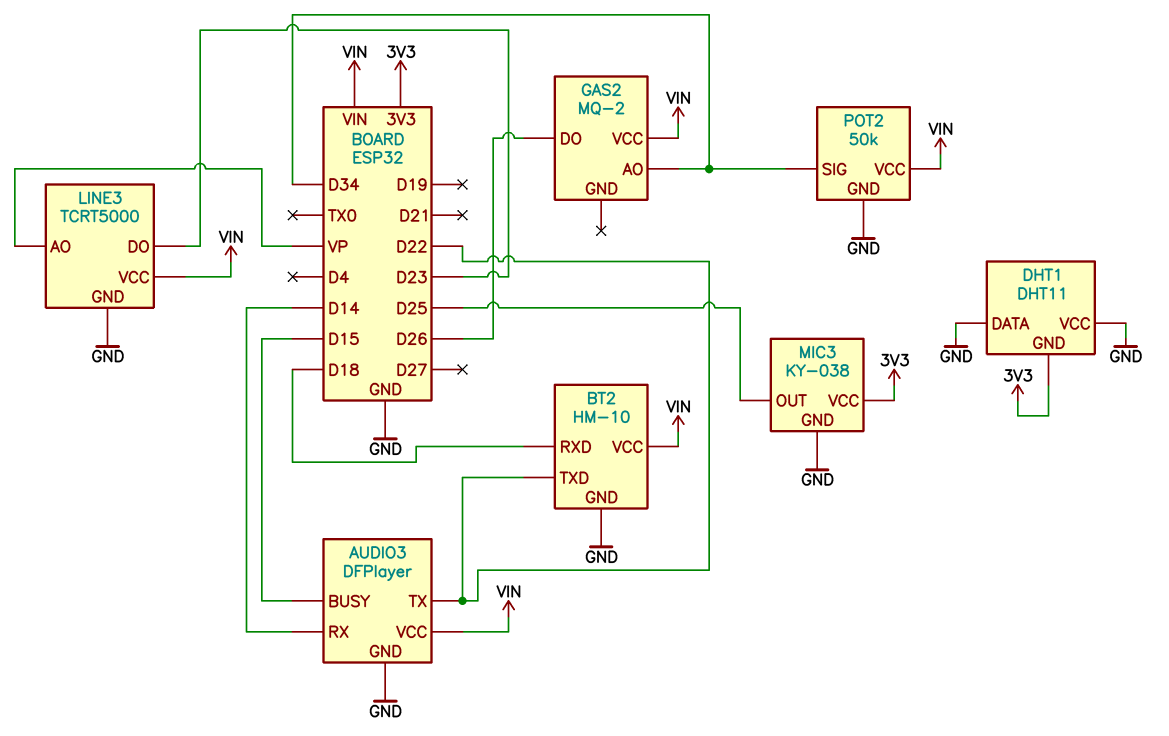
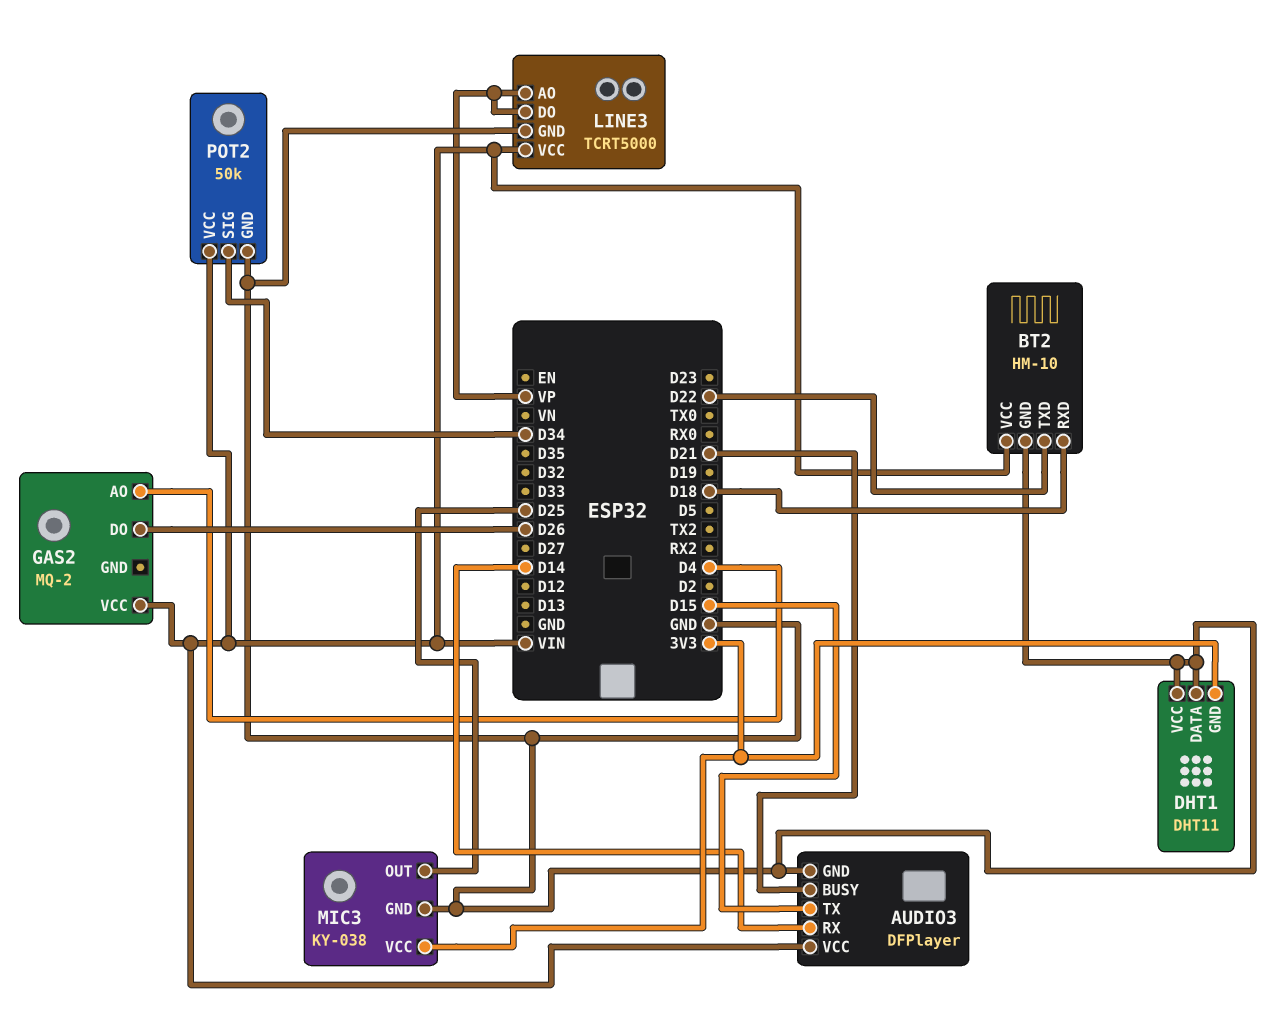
AUDIO3 pin BUSY: D15 -> D21
AUDIO3 pin TX: D22 -> D15
GAS2 pin AO: D34 -> D4
LINE3 pin DO: D23 -> VP

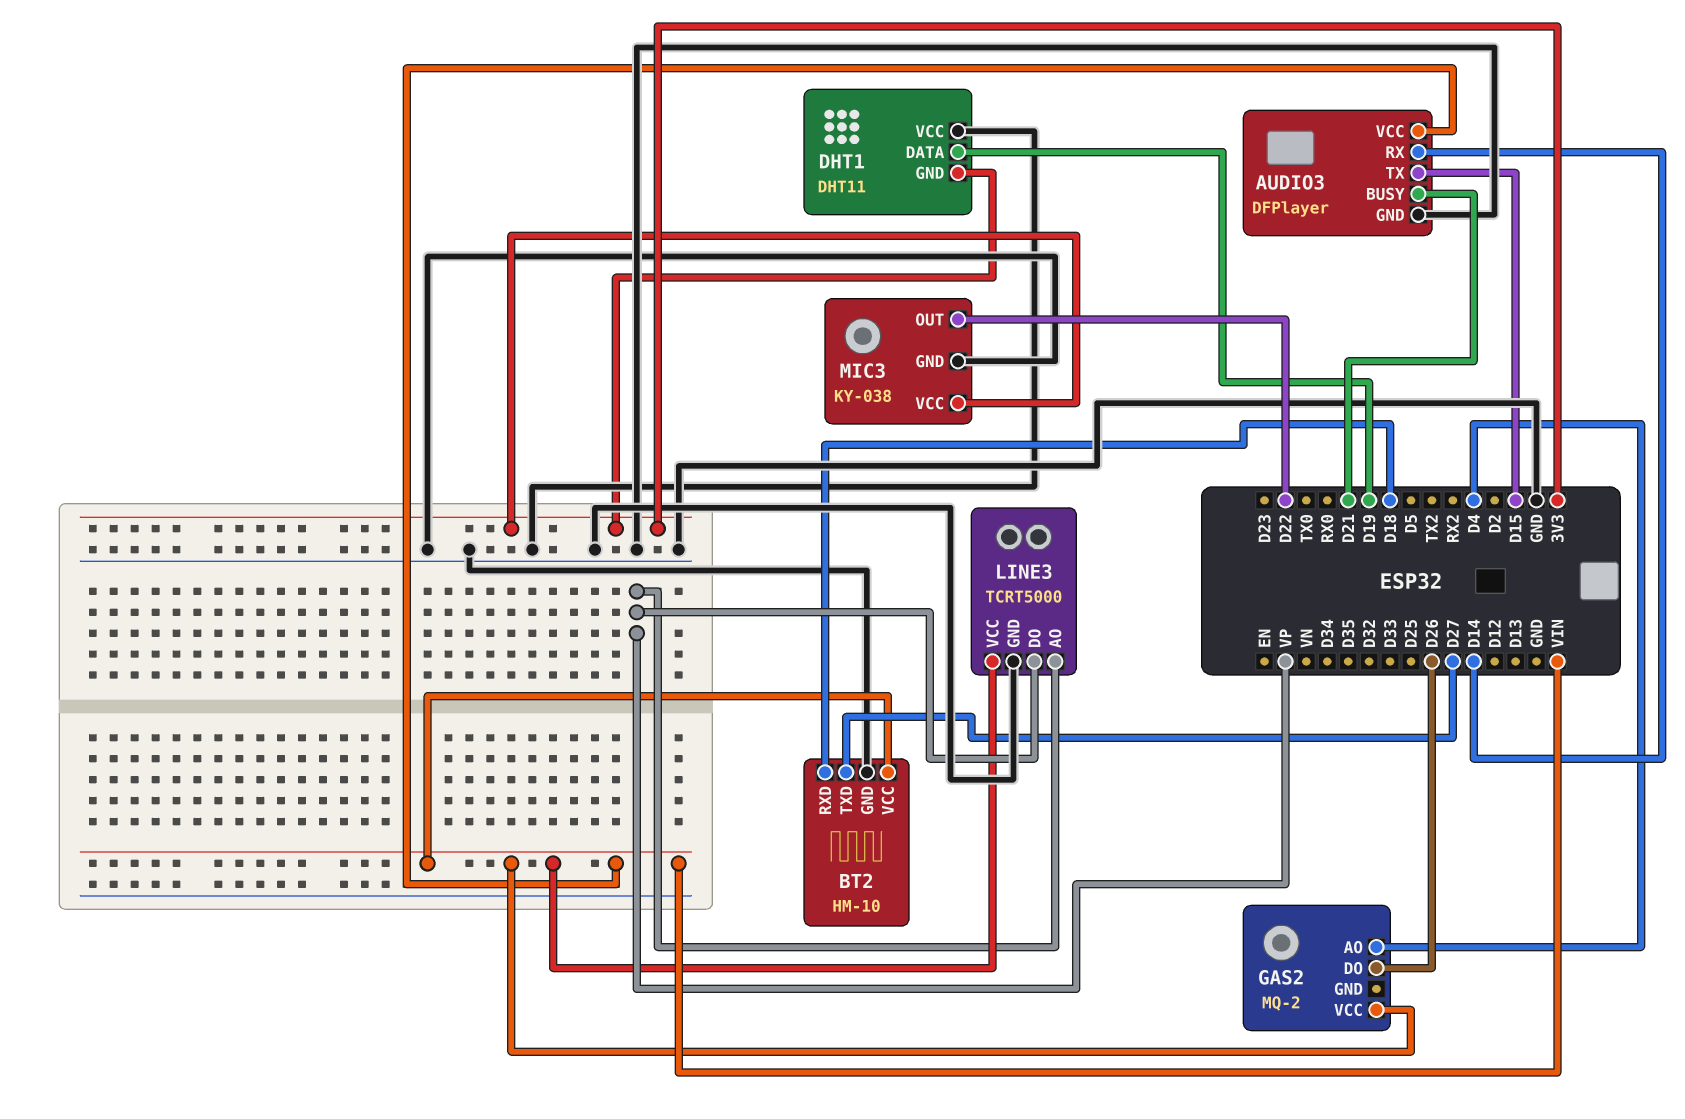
BT2 pin TXD: D22 -> D27
DHT1 pin DATA: GND -> D19
MIC3 pin OUT: D25 -> D22
POT2: 50k -> none
POT2 pin GND: GND -> none
POT2 pin SIG: D34 -> none
POT2 pin VCC: VIN -> none

